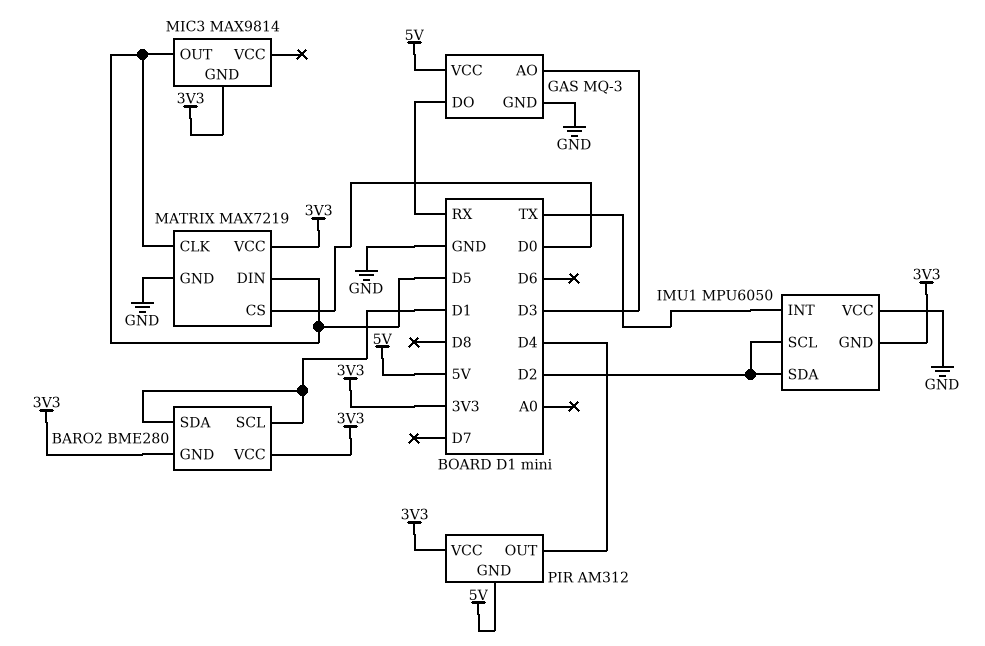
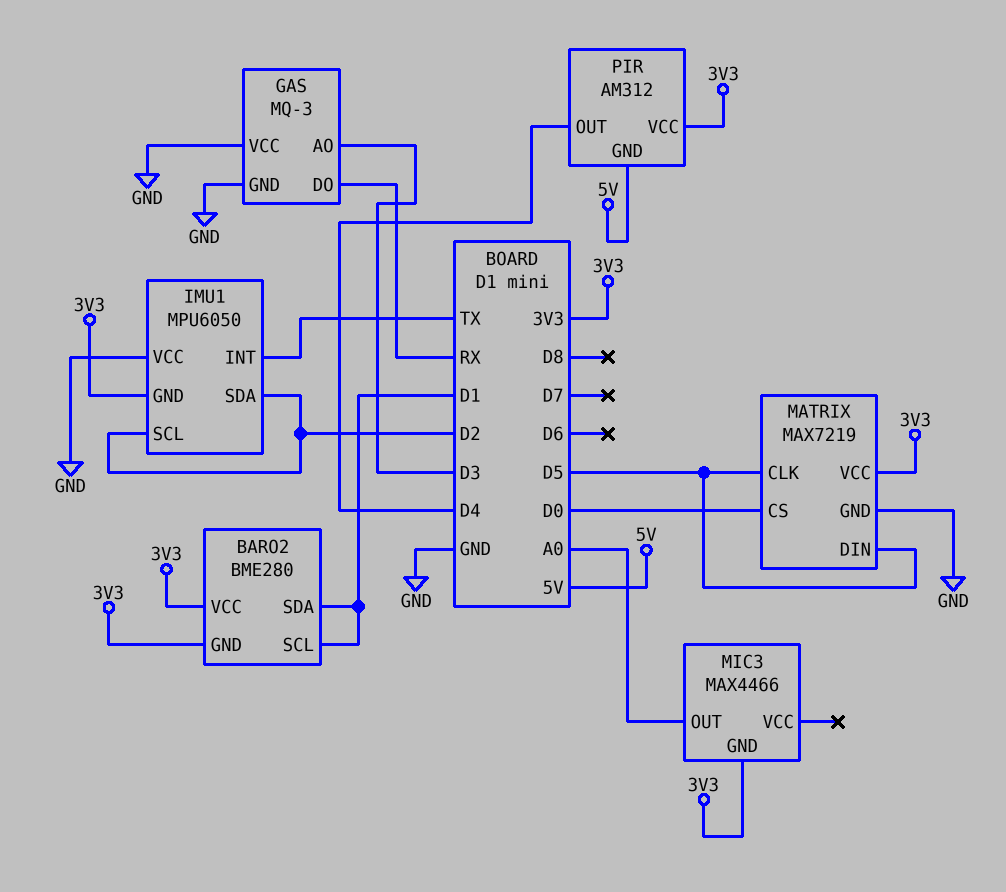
GAS pin VCC: 5V -> GND
MIC3: MAX9814 -> MAX4466
MIC3 pin OUT: D5 -> A0

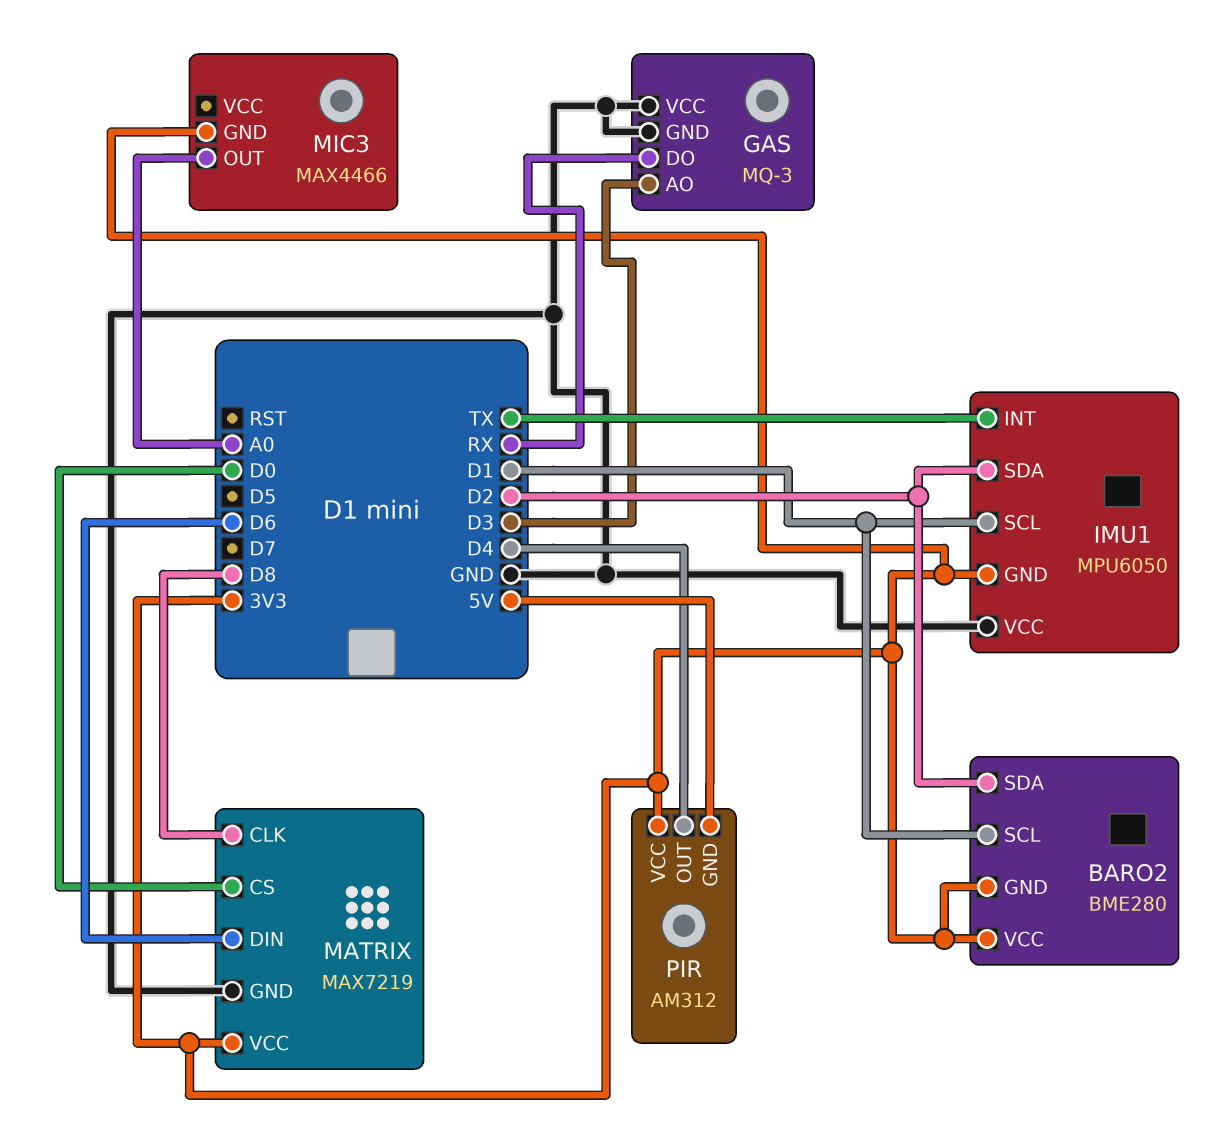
BARO2 pin SDA: D1 -> D2
IMU1 pin SCL: D2 -> D1
MATRIX pin CLK: D5 -> D8
MATRIX pin DIN: D5 -> D6

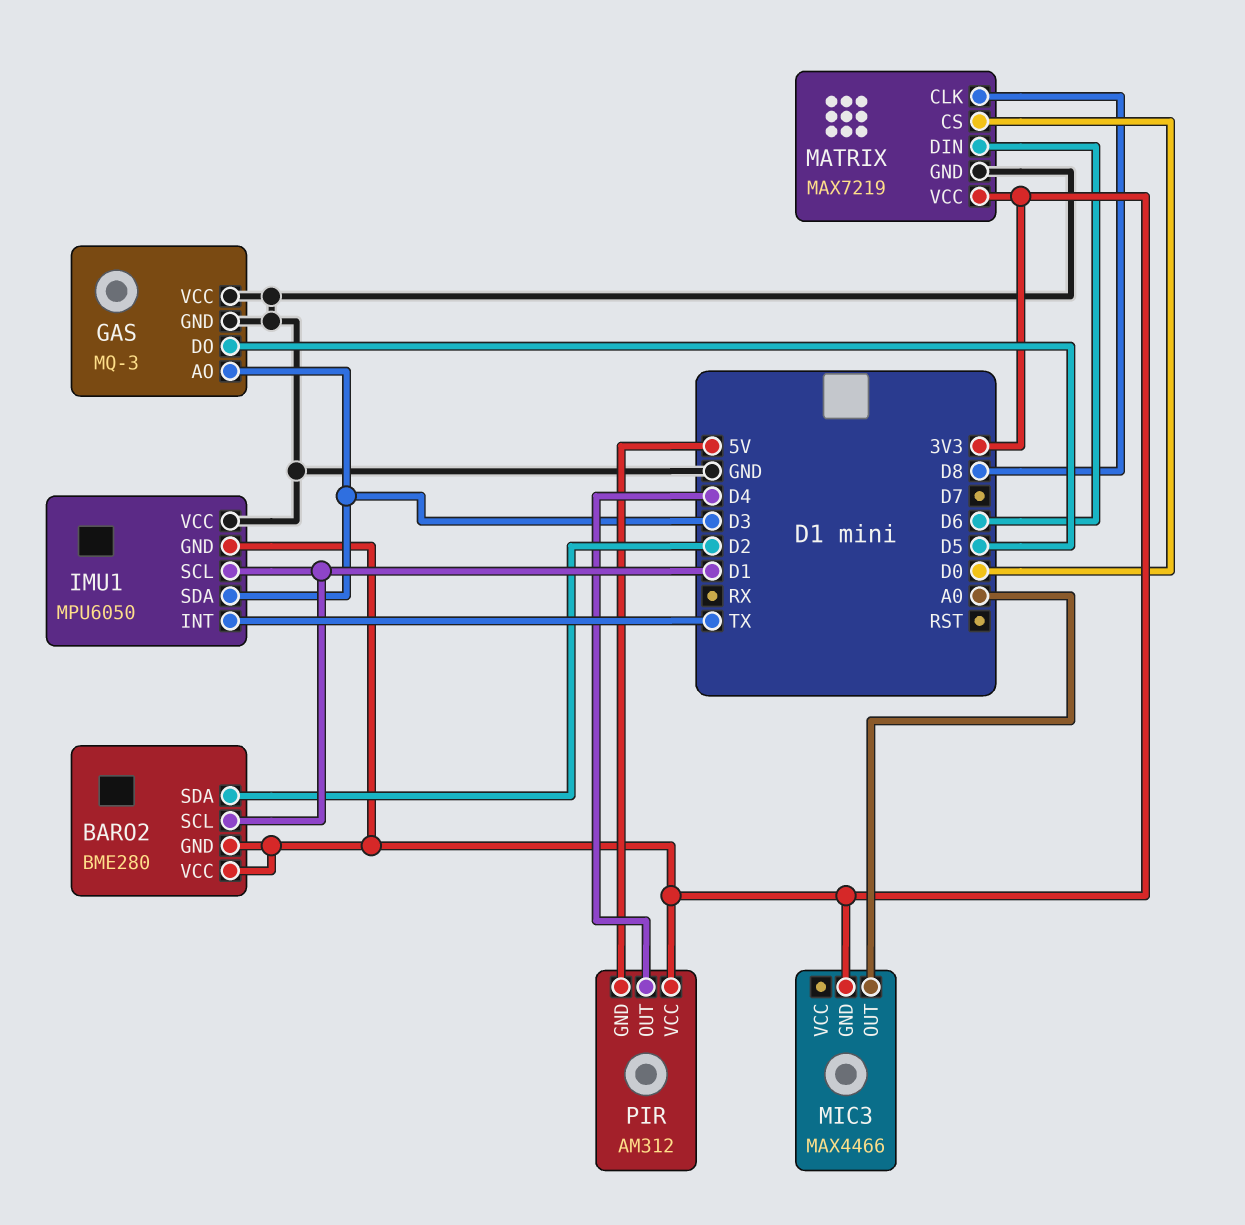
GAS pin DO: RX -> D5
IMU1 pin SDA: D2 -> D3

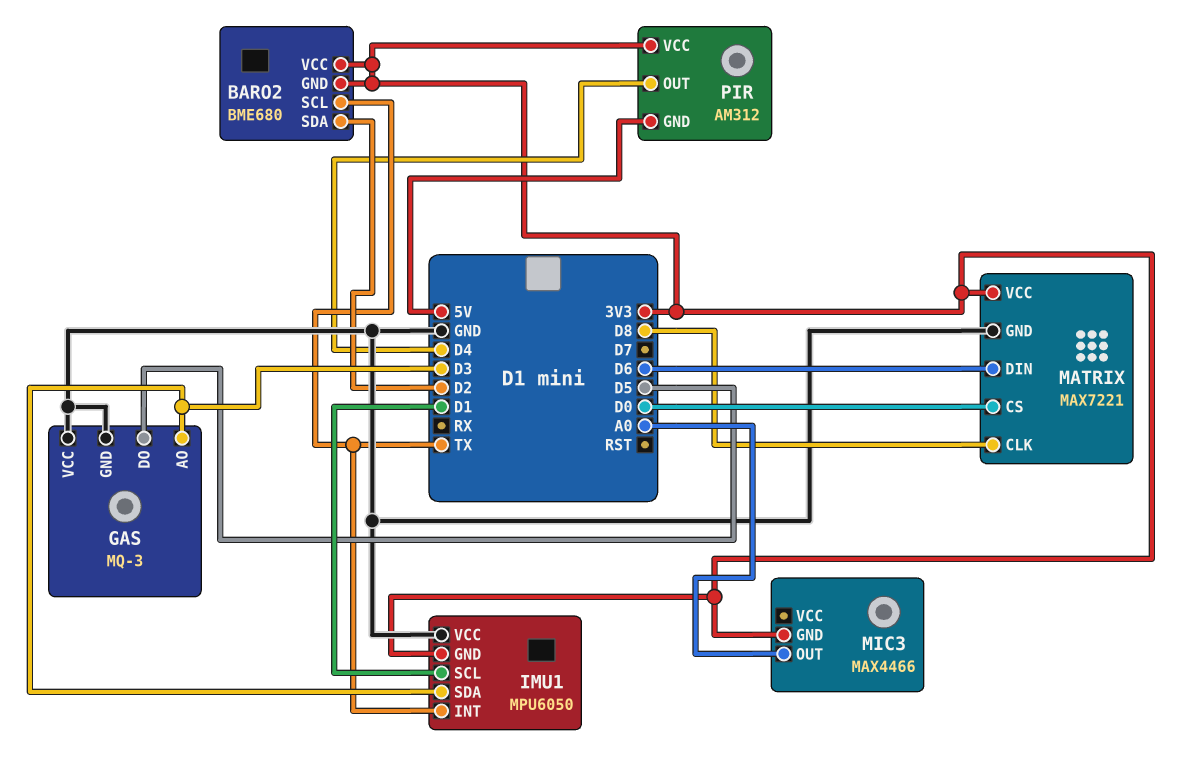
BARO2: BME280 -> BME680
BARO2 pin SCL: D1 -> TX
MATRIX: MAX7219 -> MAX7221

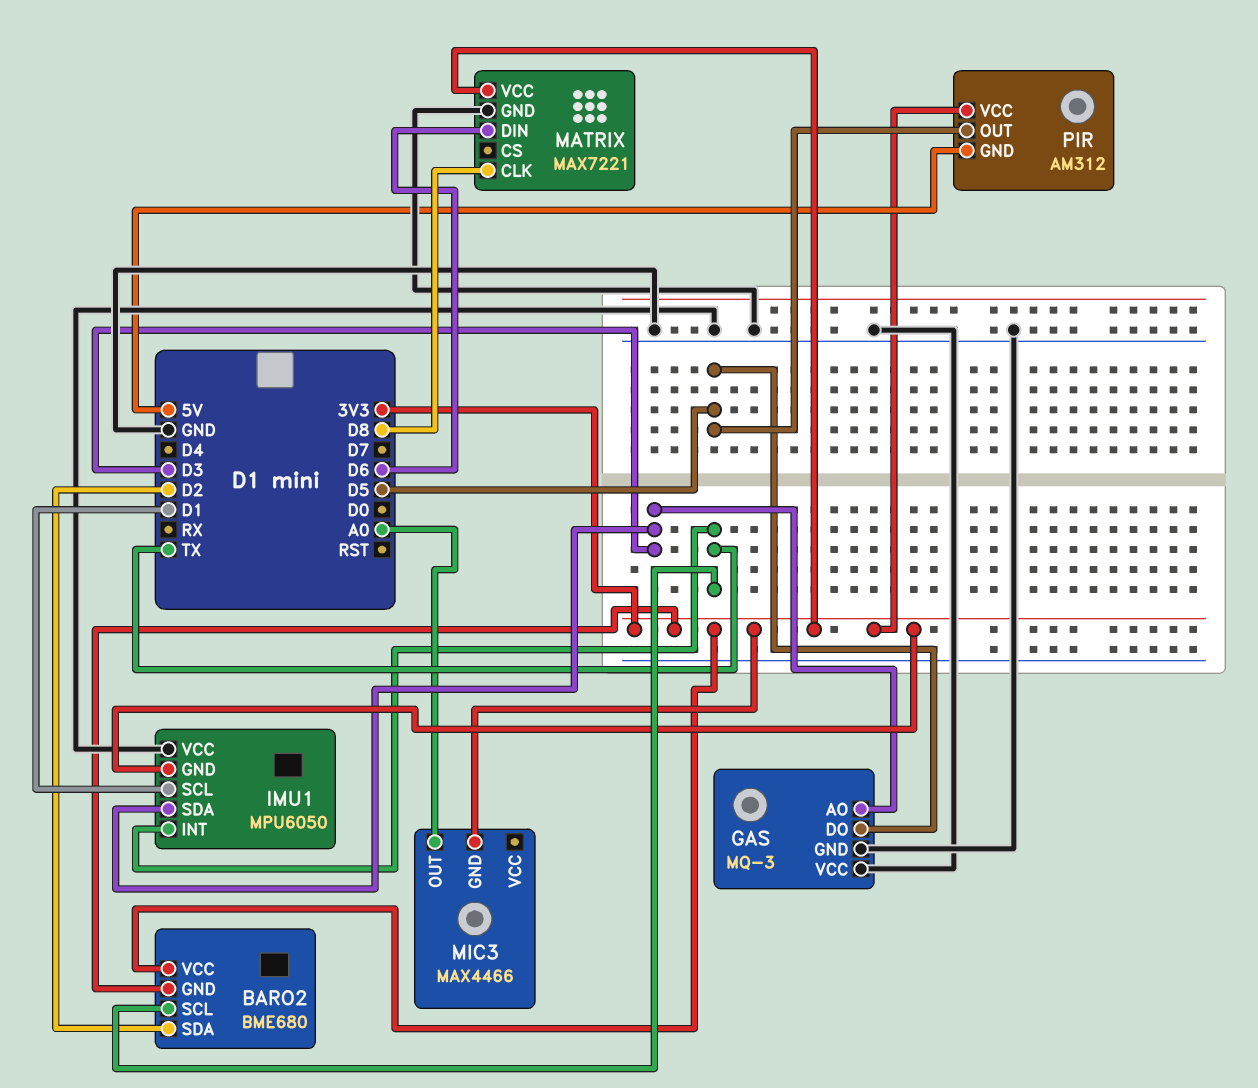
MATRIX pin CS: D0 -> none
PIR pin OUT: D4 -> D5

